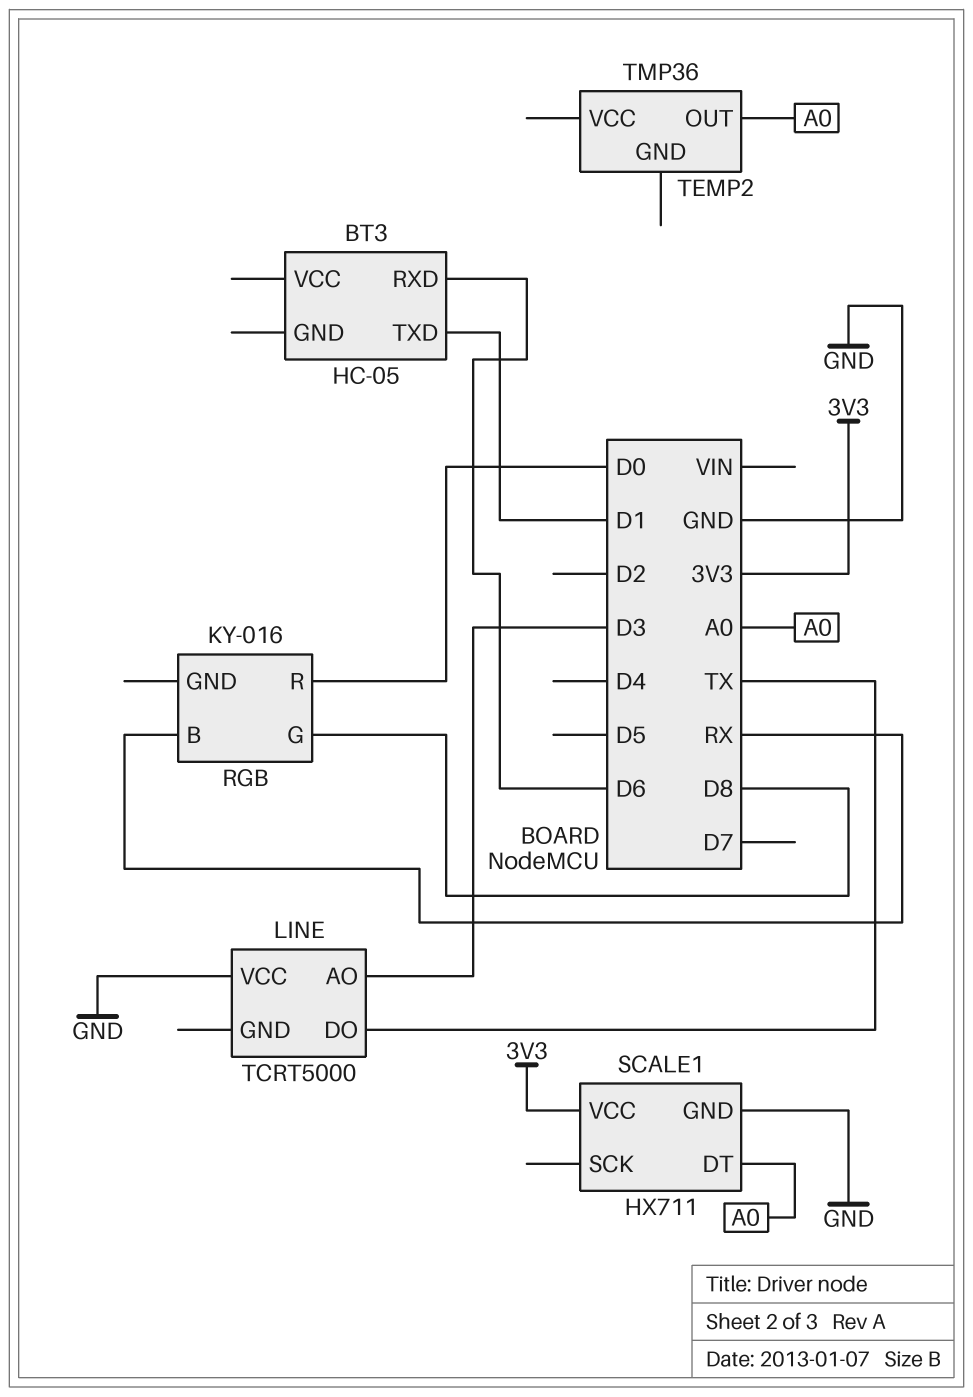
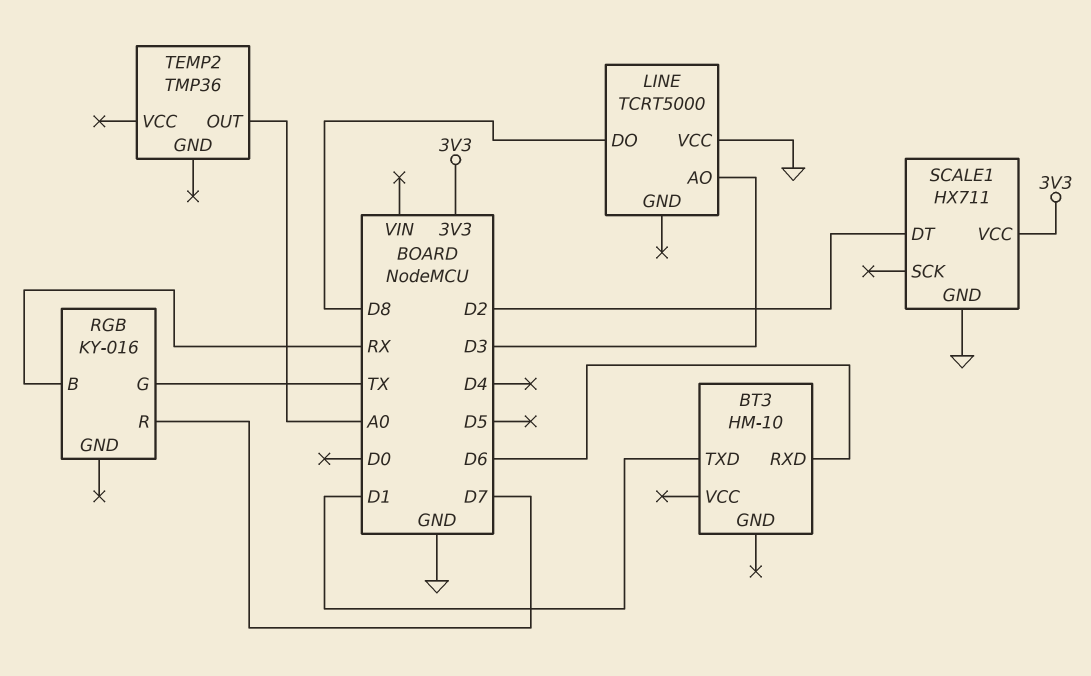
BT3: HC-05 -> HM-10
LINE pin DO: TX -> D8
RGB pin G: D8 -> TX
RGB pin R: D0 -> D7
SCALE1 pin DT: A0 -> D2

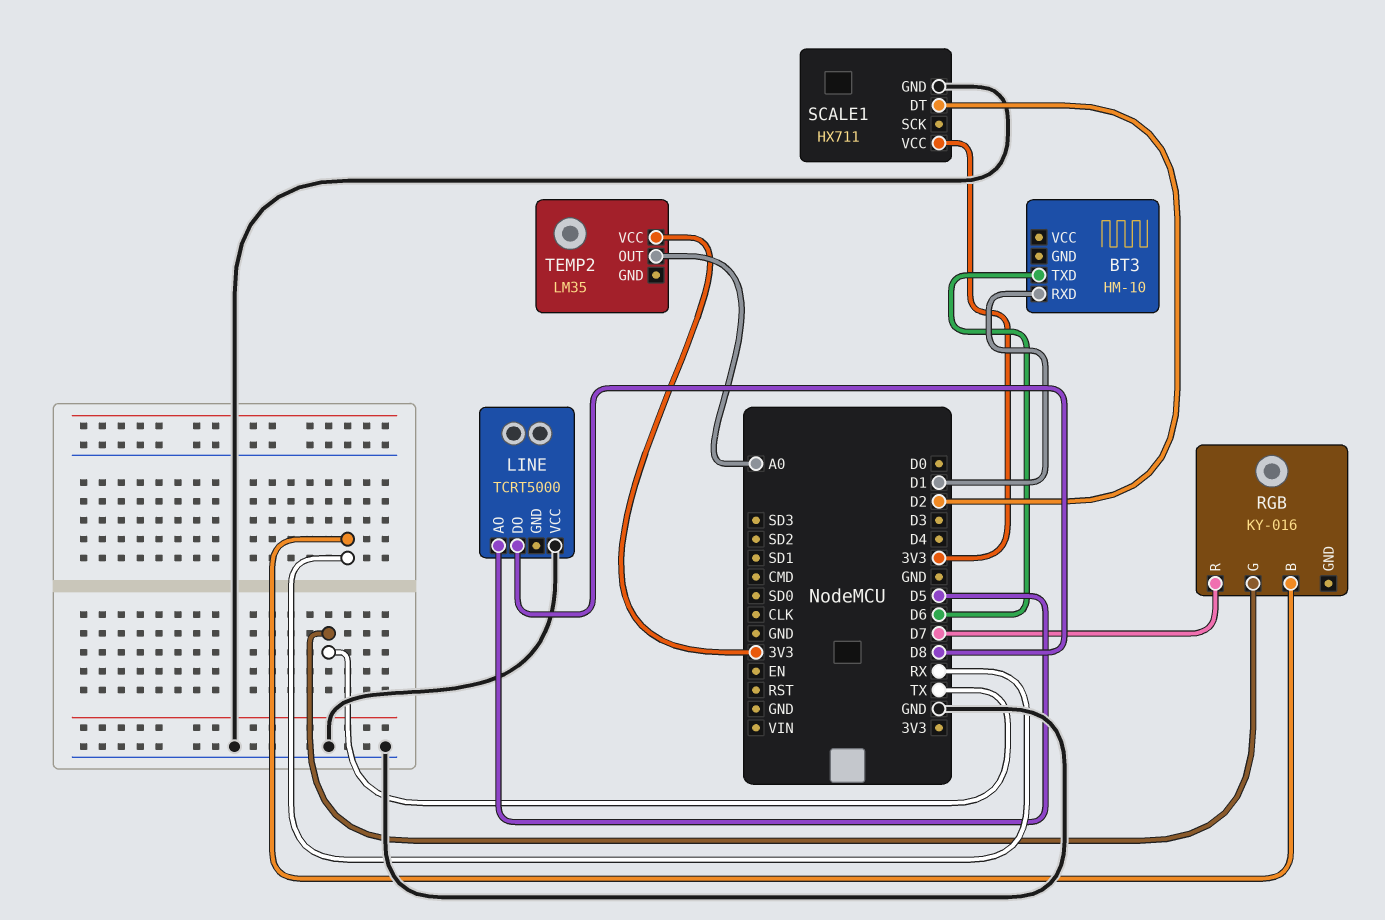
BT3 pin RXD: D6 -> D1
BT3 pin TXD: D1 -> D6
LINE pin AO: D3 -> D5
TEMP2: TMP36 -> LM35
TEMP2 pin VCC: none -> 3V3

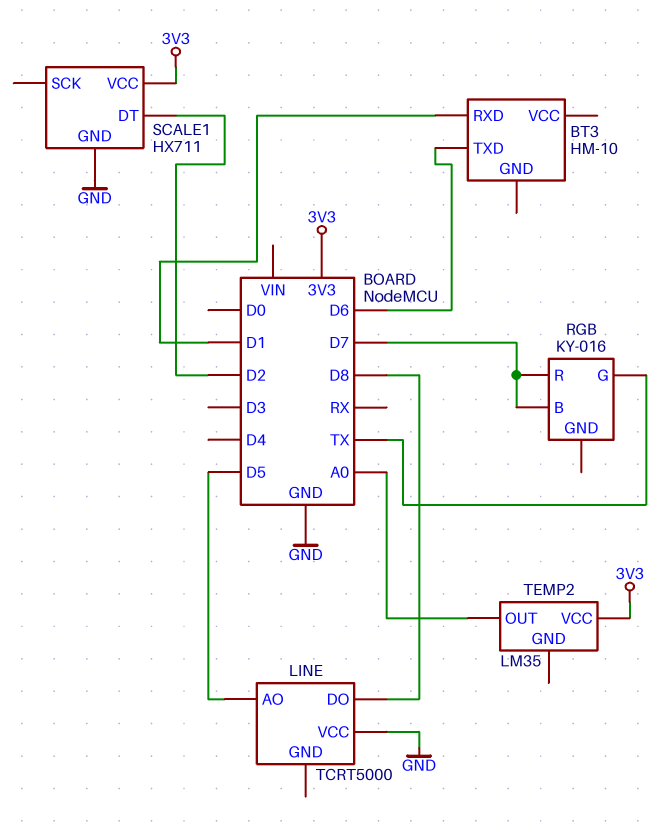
RGB pin B: RX -> D7

